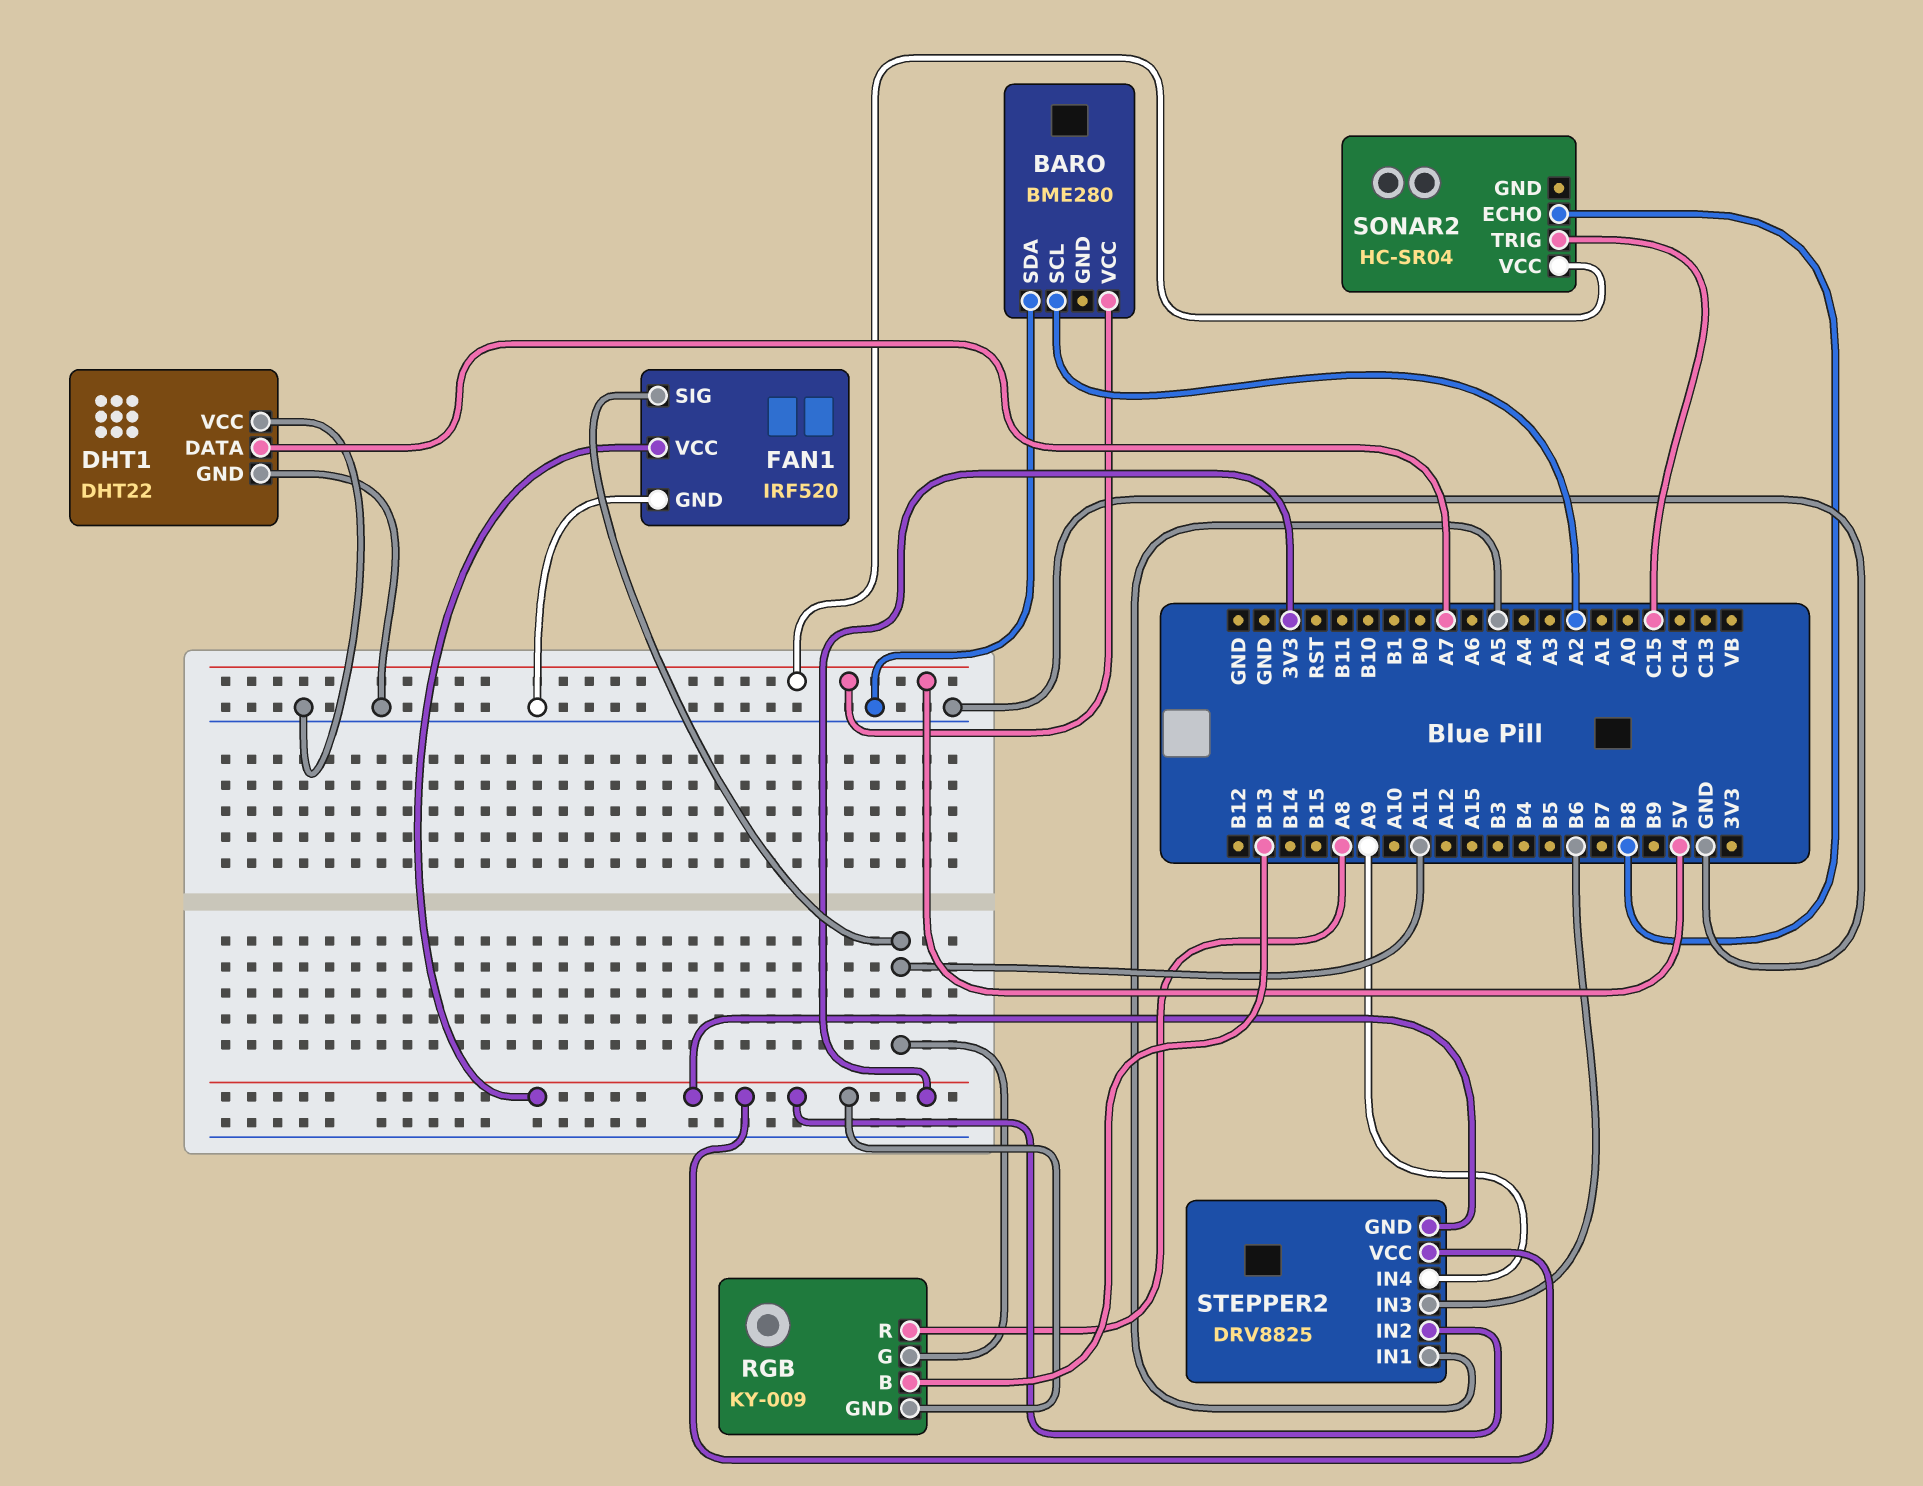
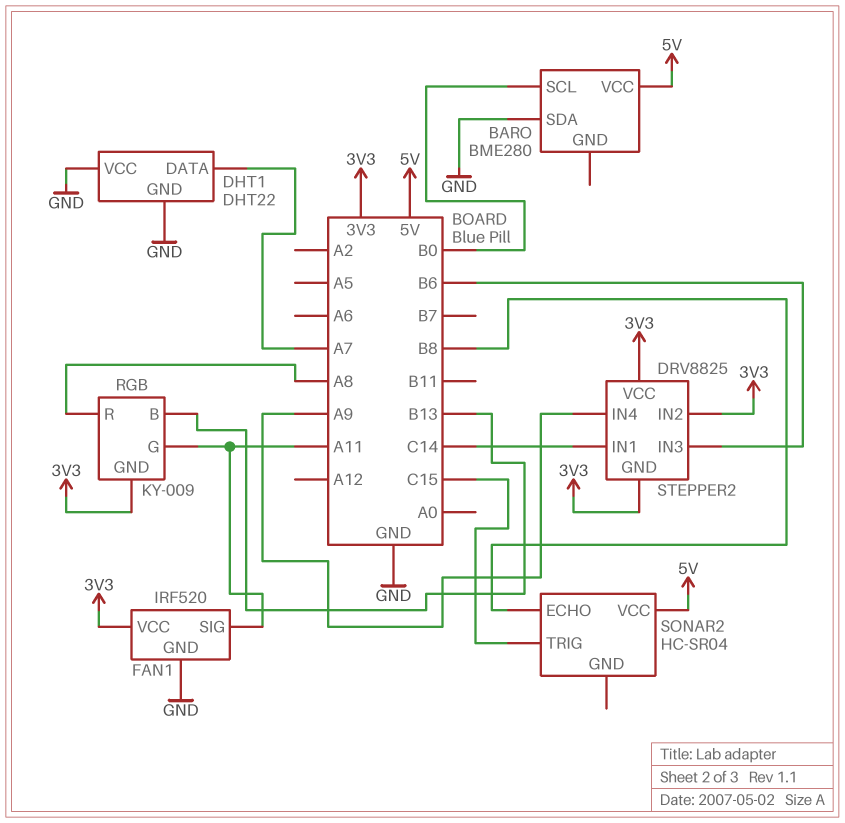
BARO pin SCL: A2 -> B0
STEPPER2 pin IN1: A5 -> C14

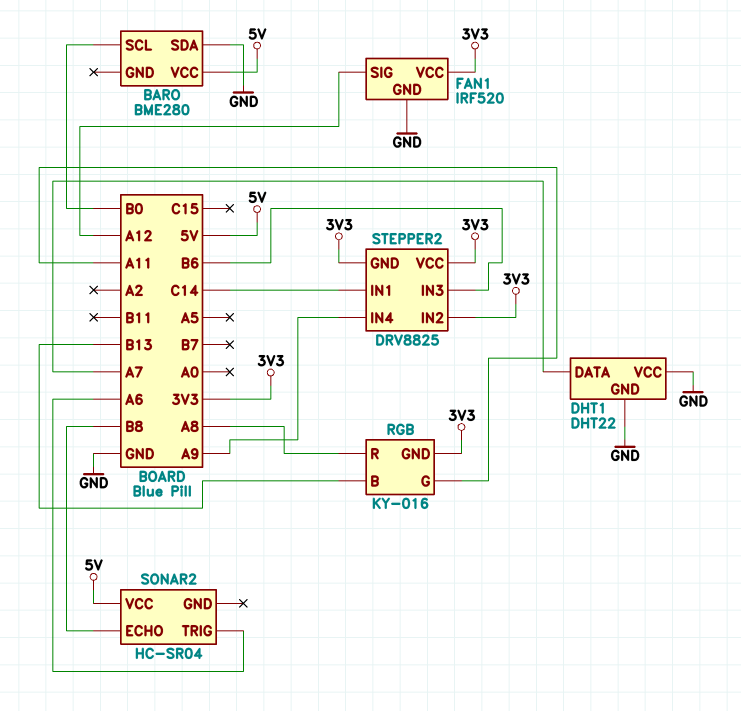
FAN1 pin SIG: A11 -> A12
RGB: KY-009 -> KY-016
SONAR2 pin TRIG: C15 -> A6

